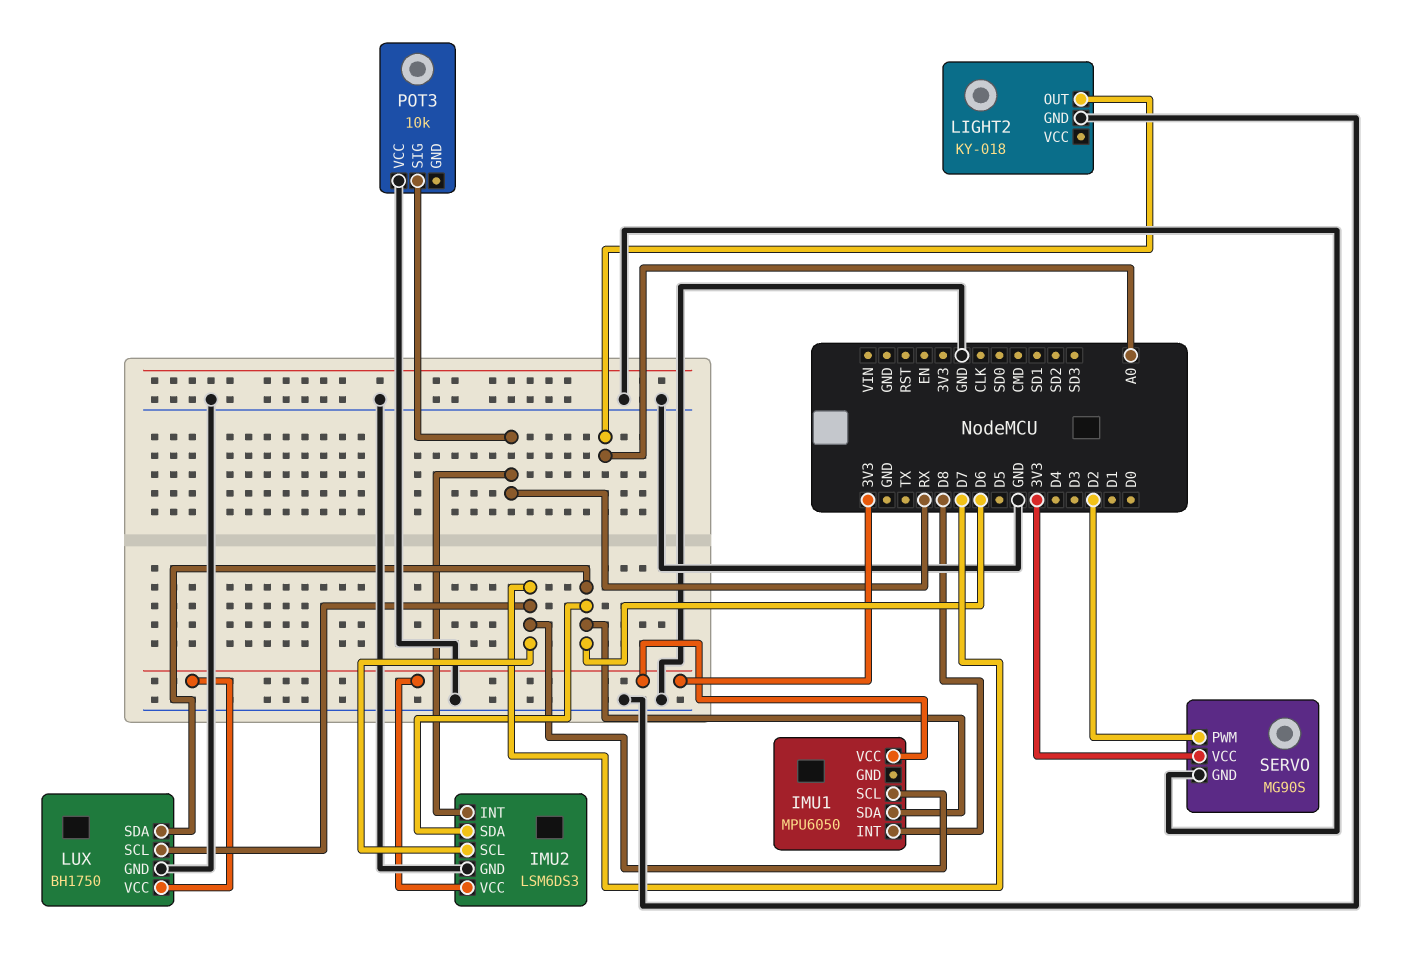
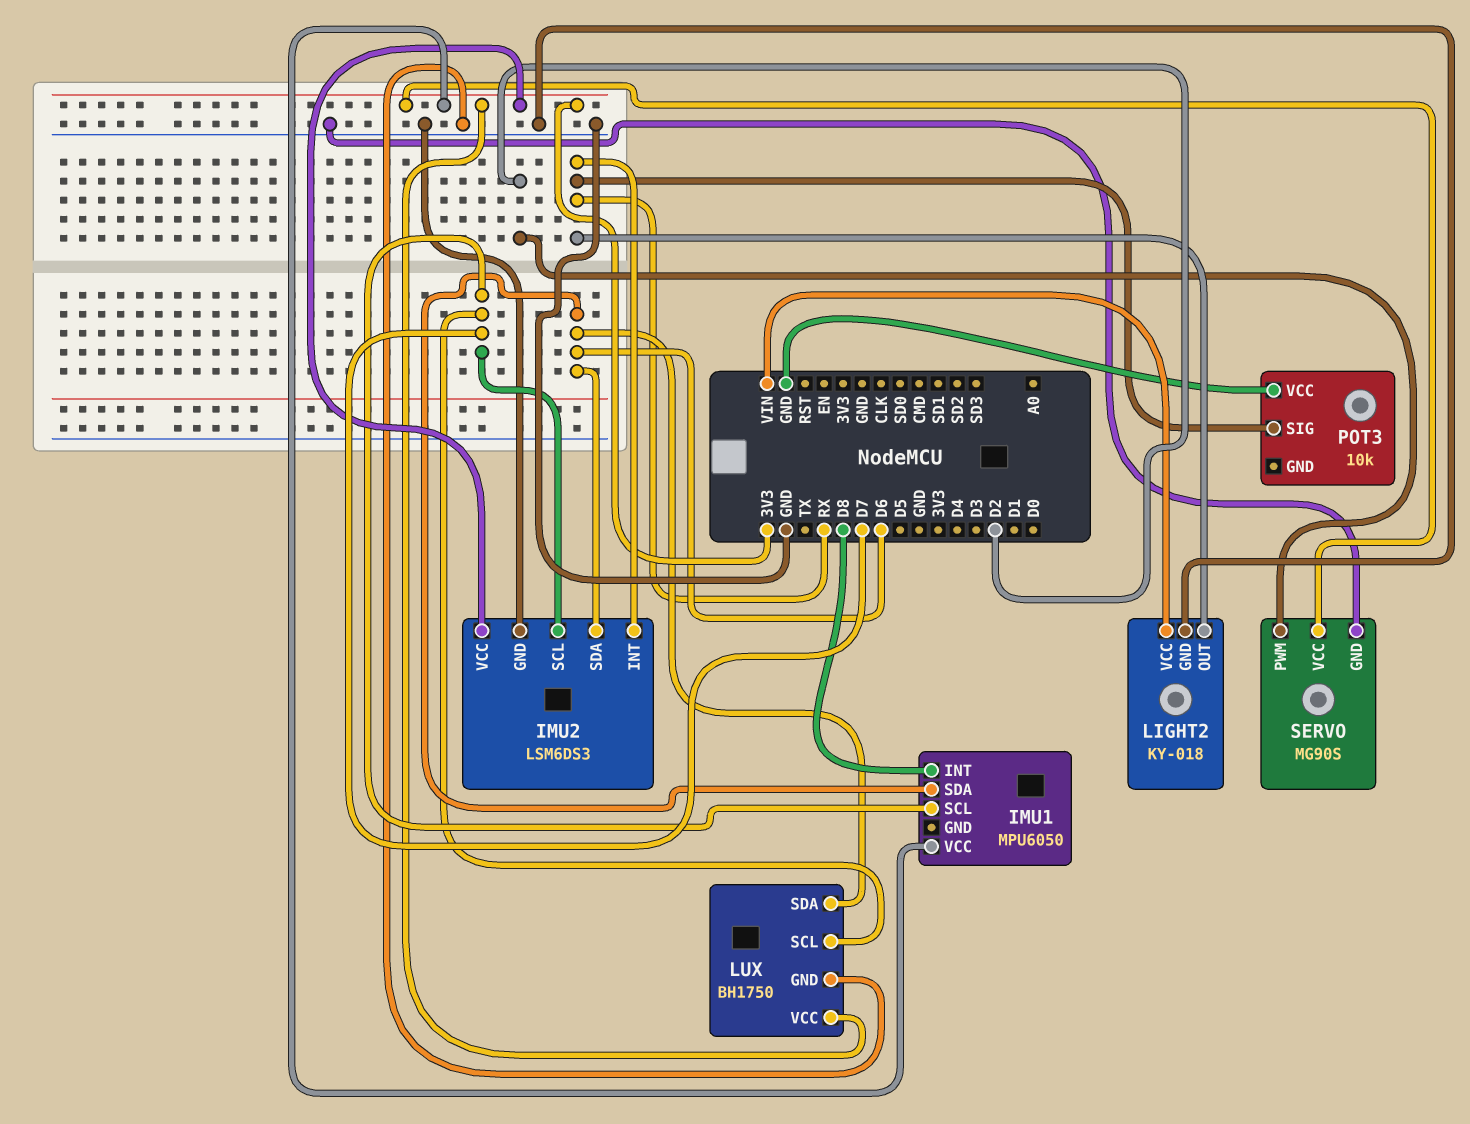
LIGHT2 pin OUT: A0 -> RX
LIGHT2 pin VCC: none -> VIN

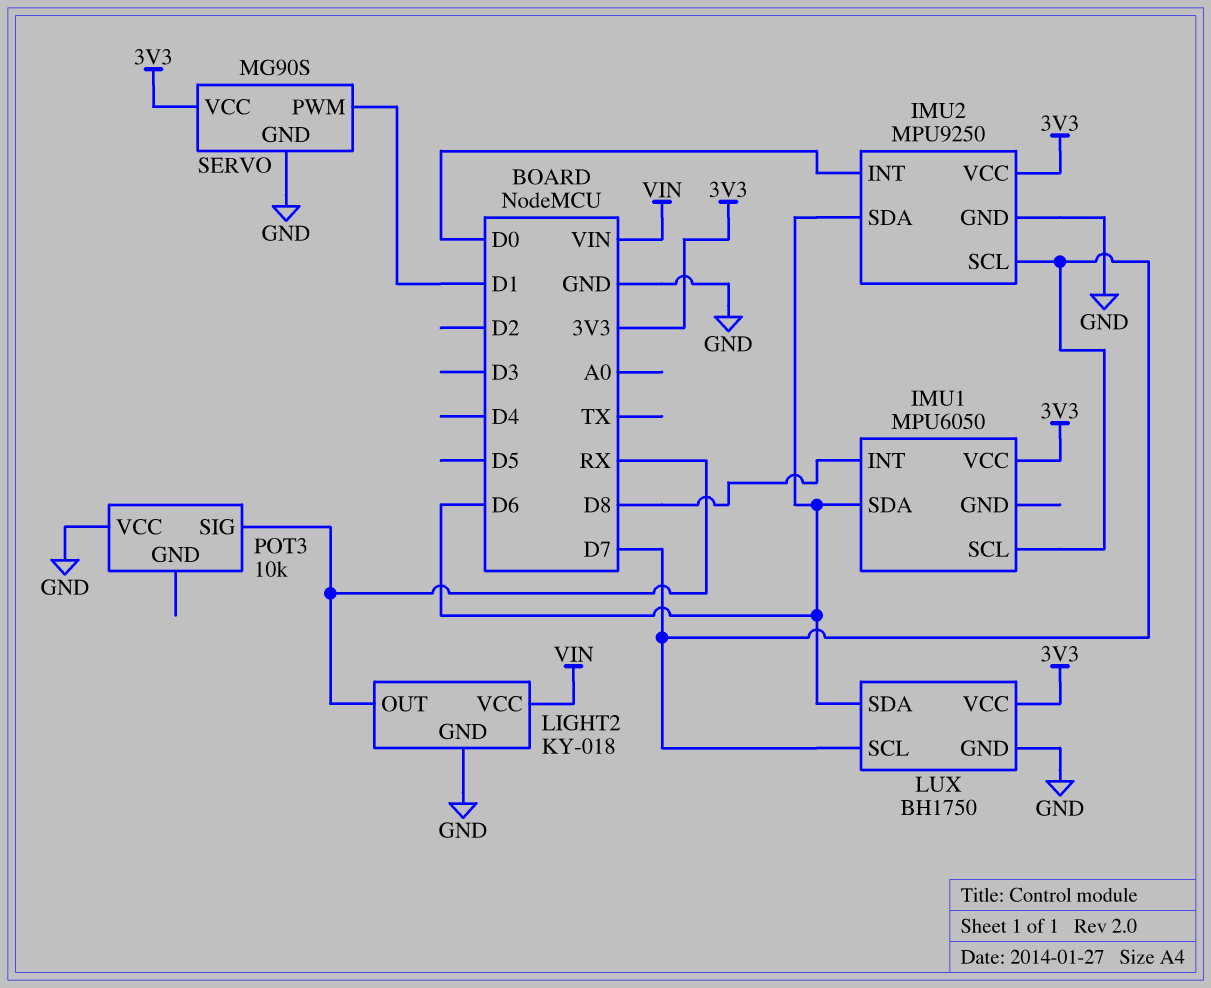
IMU2: LSM6DS3 -> MPU9250
IMU2 pin INT: RX -> D0
SERVO pin PWM: D2 -> D1

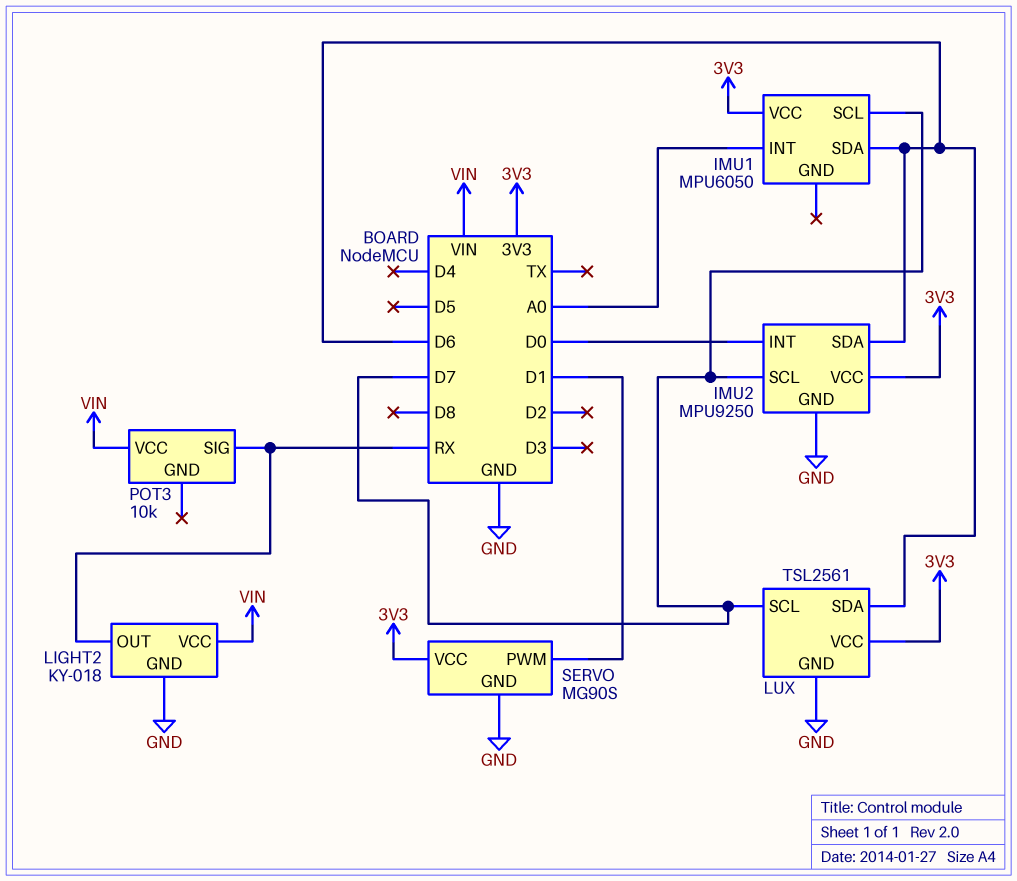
IMU1 pin INT: D8 -> A0
LUX: BH1750 -> TSL2561
POT3 pin VCC: GND -> VIN

